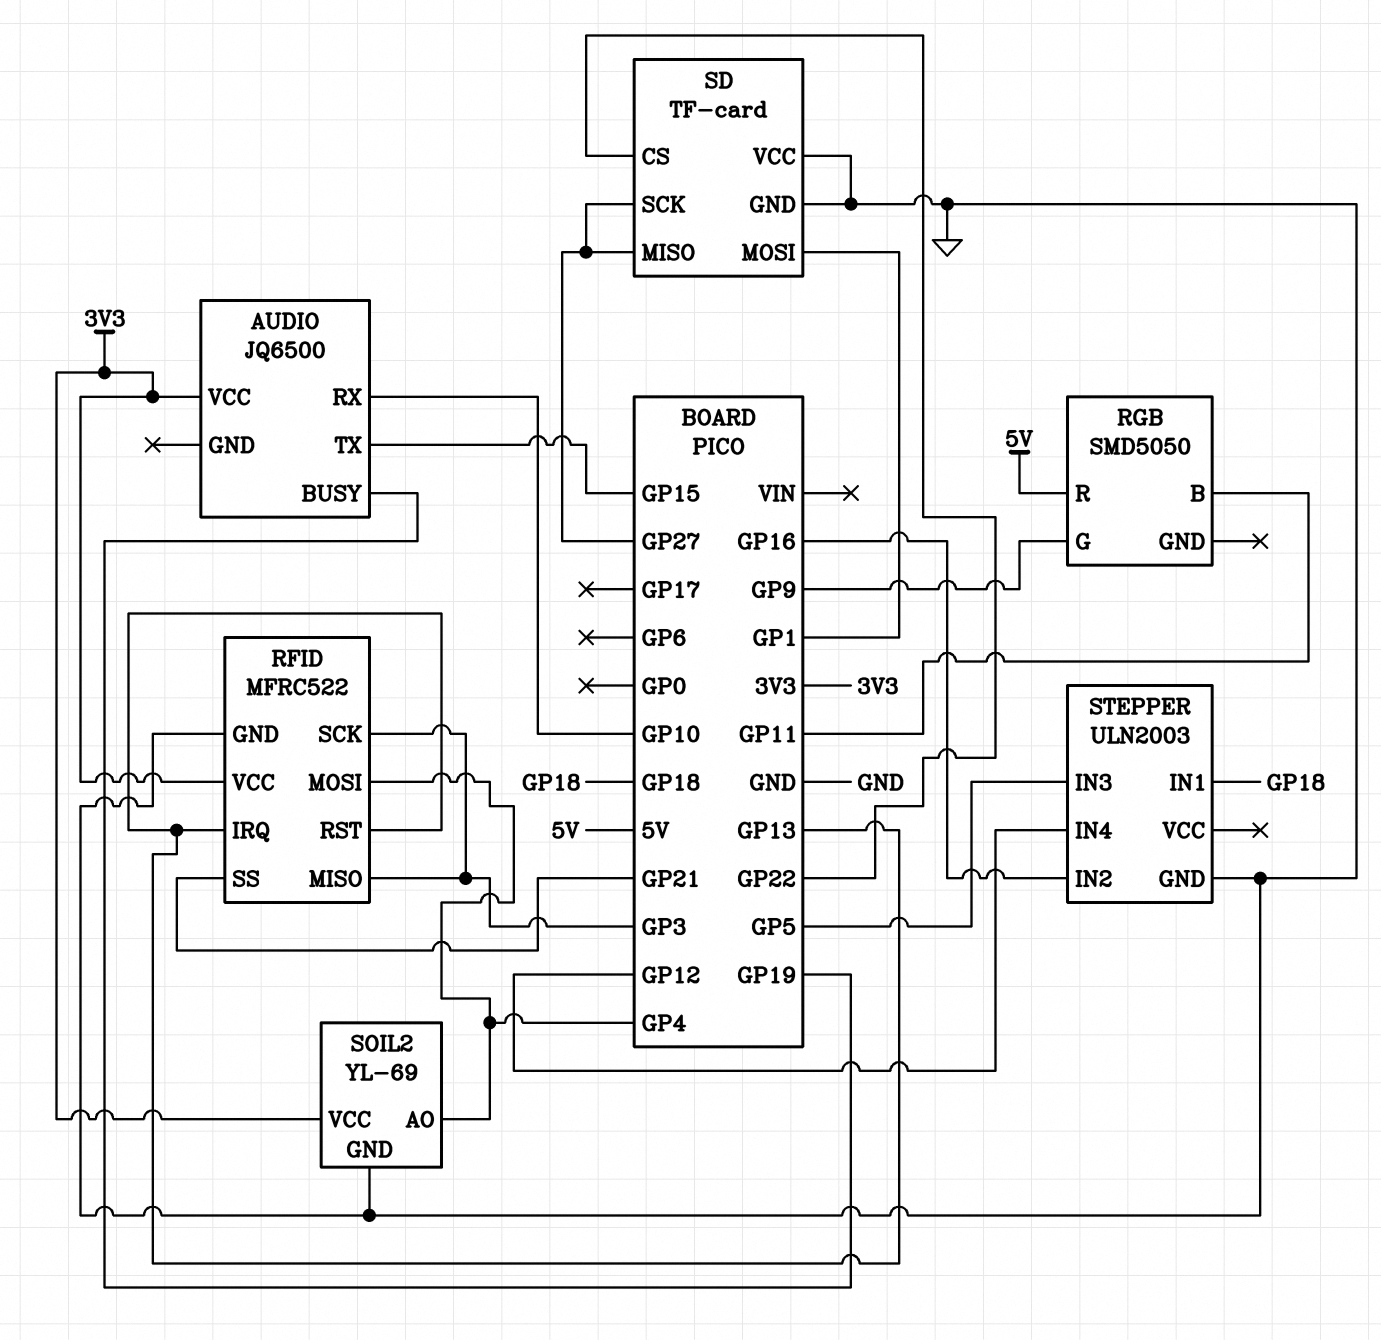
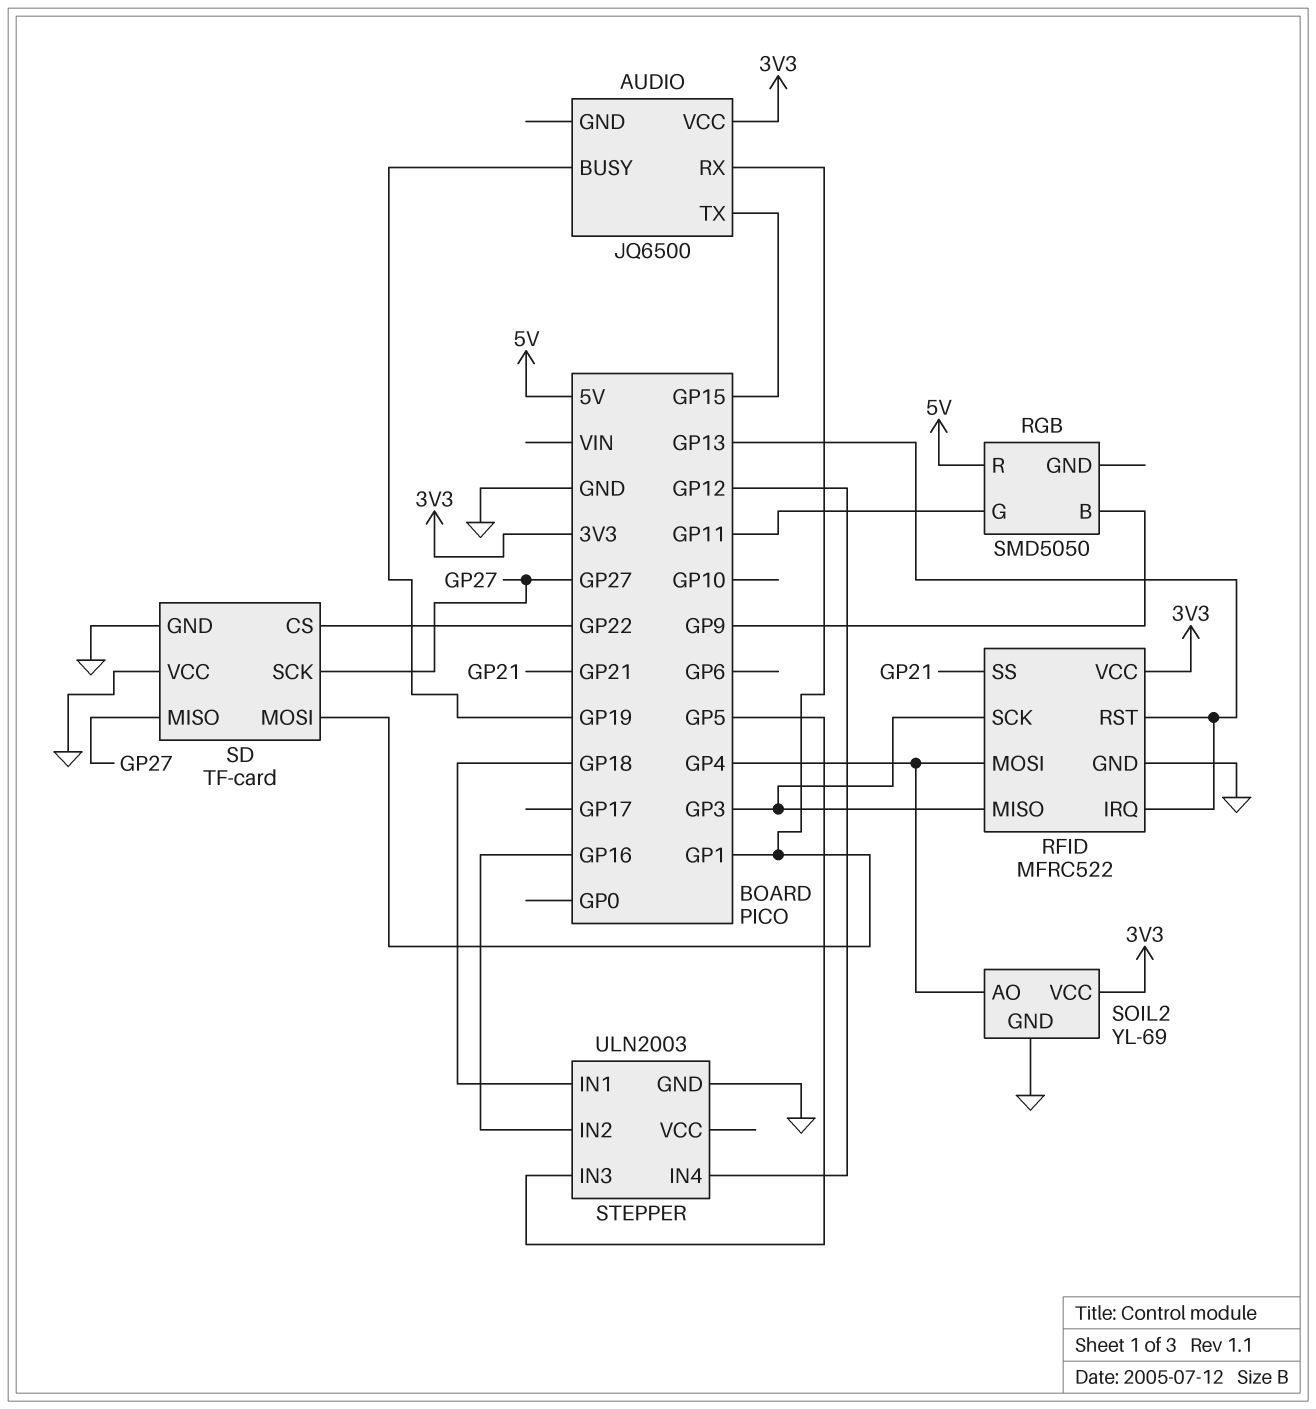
AUDIO pin RX: GP10 -> GP1
RGB pin B: GP11 -> GP9
RGB pin G: GP9 -> GP11

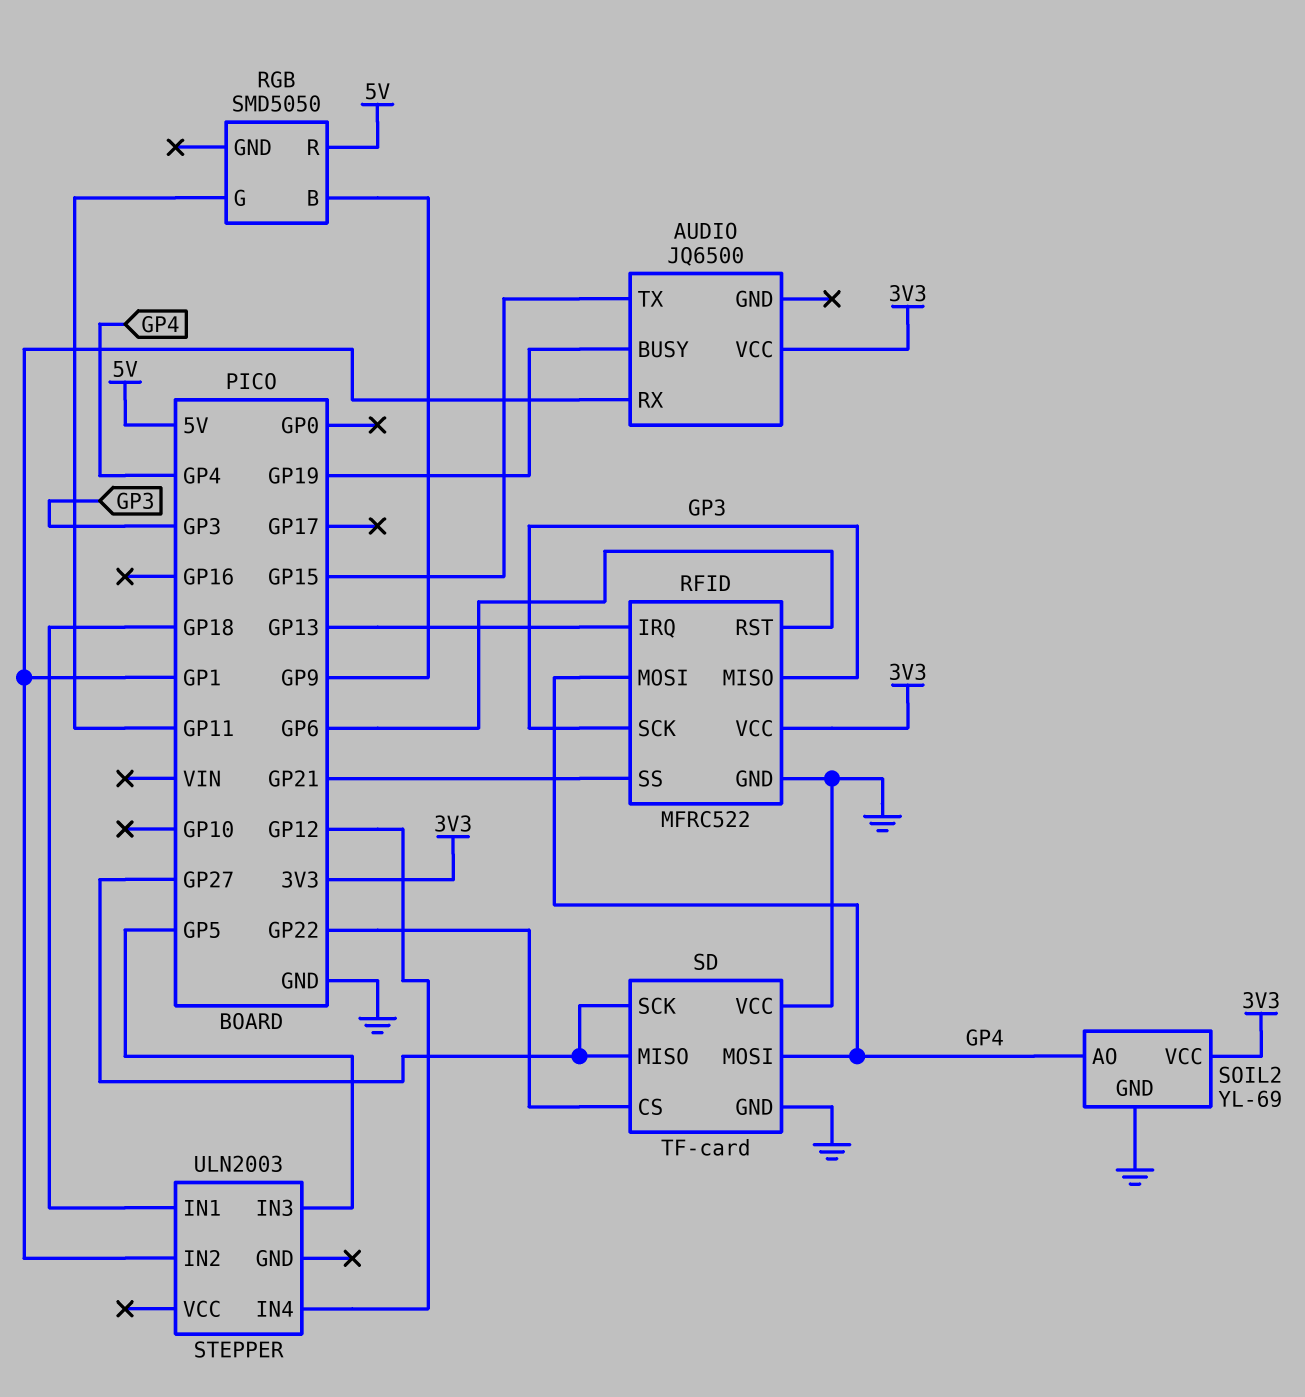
RFID pin RST: GP13 -> GP6
SD pin MOSI: GP1 -> GP4
STEPPER pin GND: GND -> none
STEPPER pin IN2: GP16 -> GP1

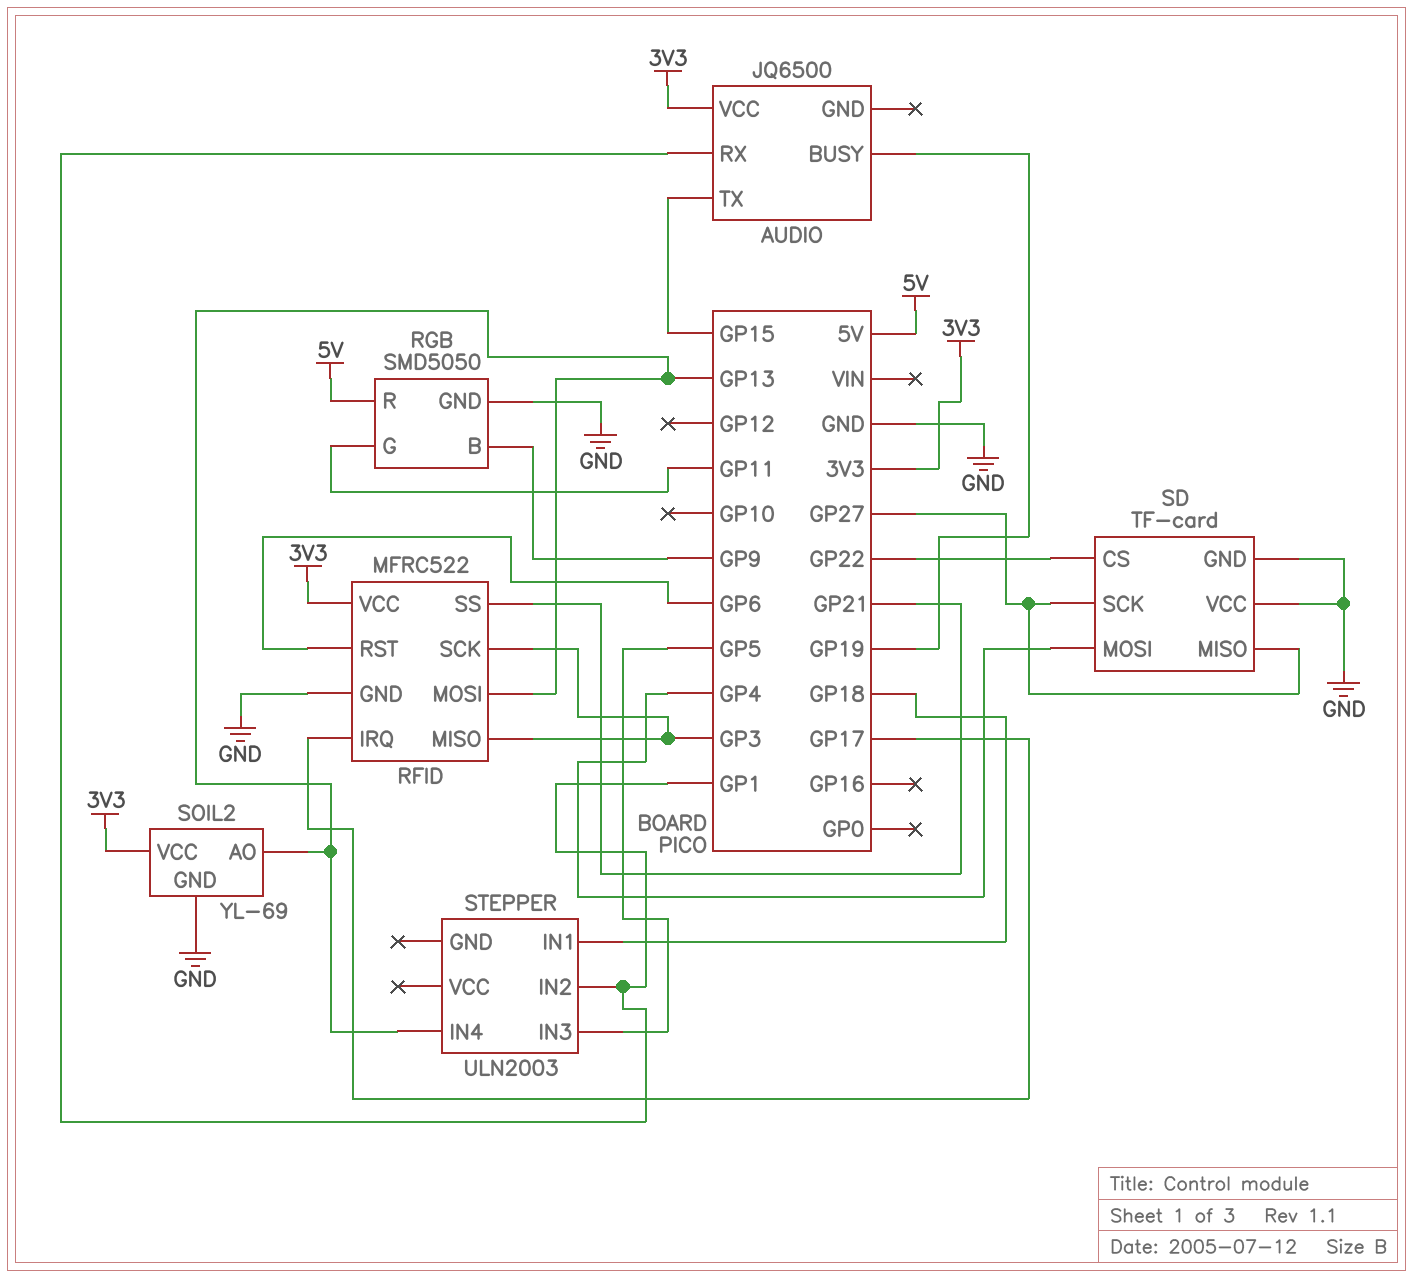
RFID pin IRQ: GP13 -> GP17
RFID pin MOSI: GP4 -> GP13
RGB pin GND: none -> GND
SOIL2 pin AO: GP4 -> GP13
STEPPER pin IN4: GP12 -> GP13

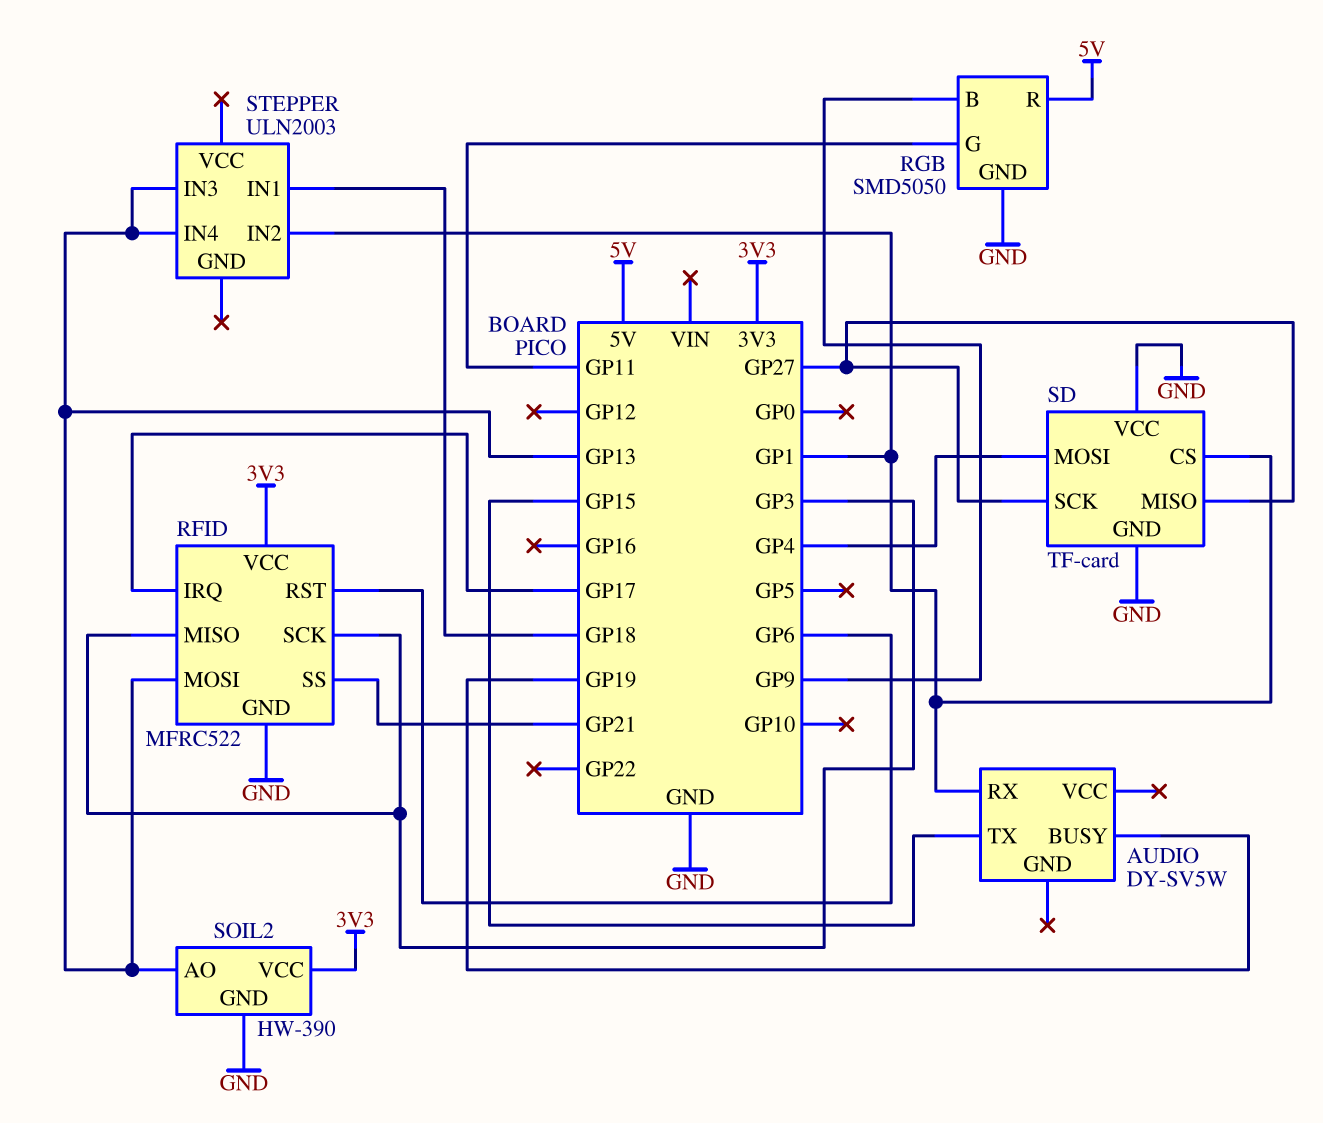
AUDIO: JQ6500 -> DY-SV5W
AUDIO pin VCC: 3V3 -> none
SD pin CS: GP22 -> GP1
SOIL2: YL-69 -> HW-390
STEPPER pin IN3: GP5 -> GP13

